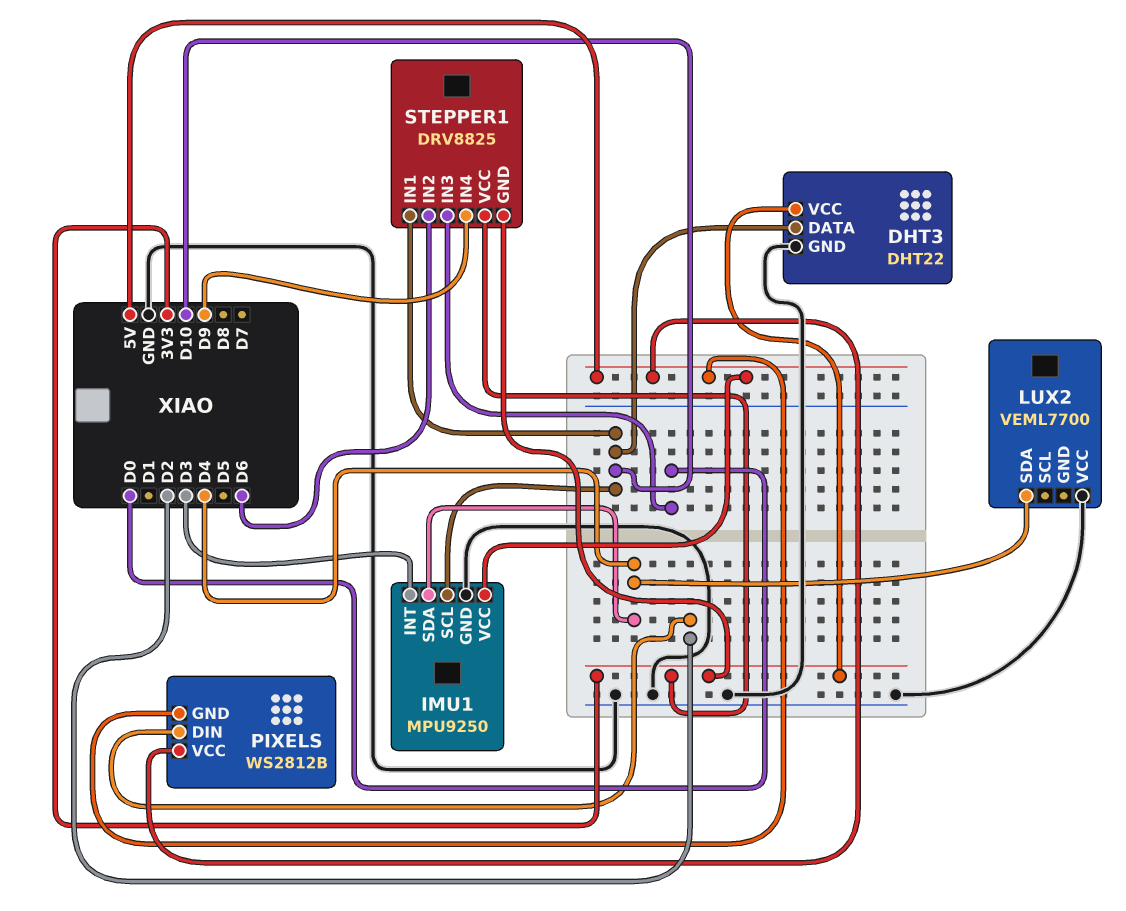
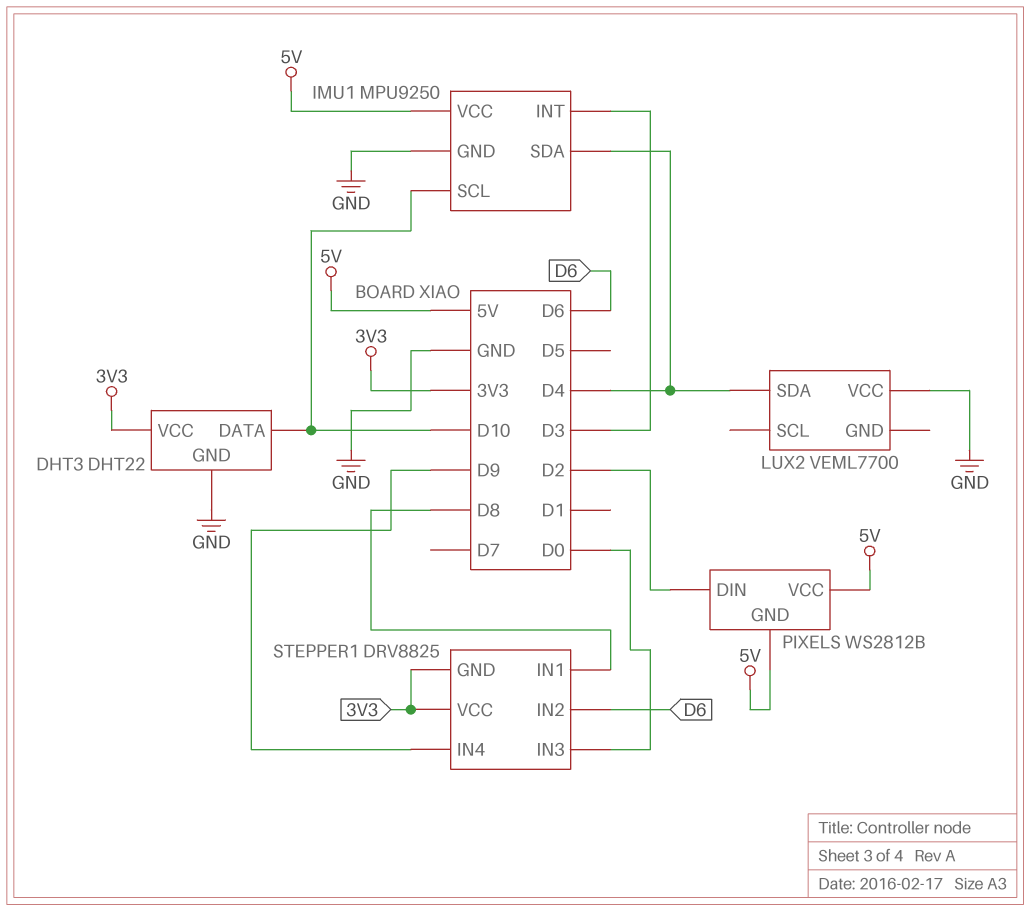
STEPPER1 pin IN1: D10 -> D8

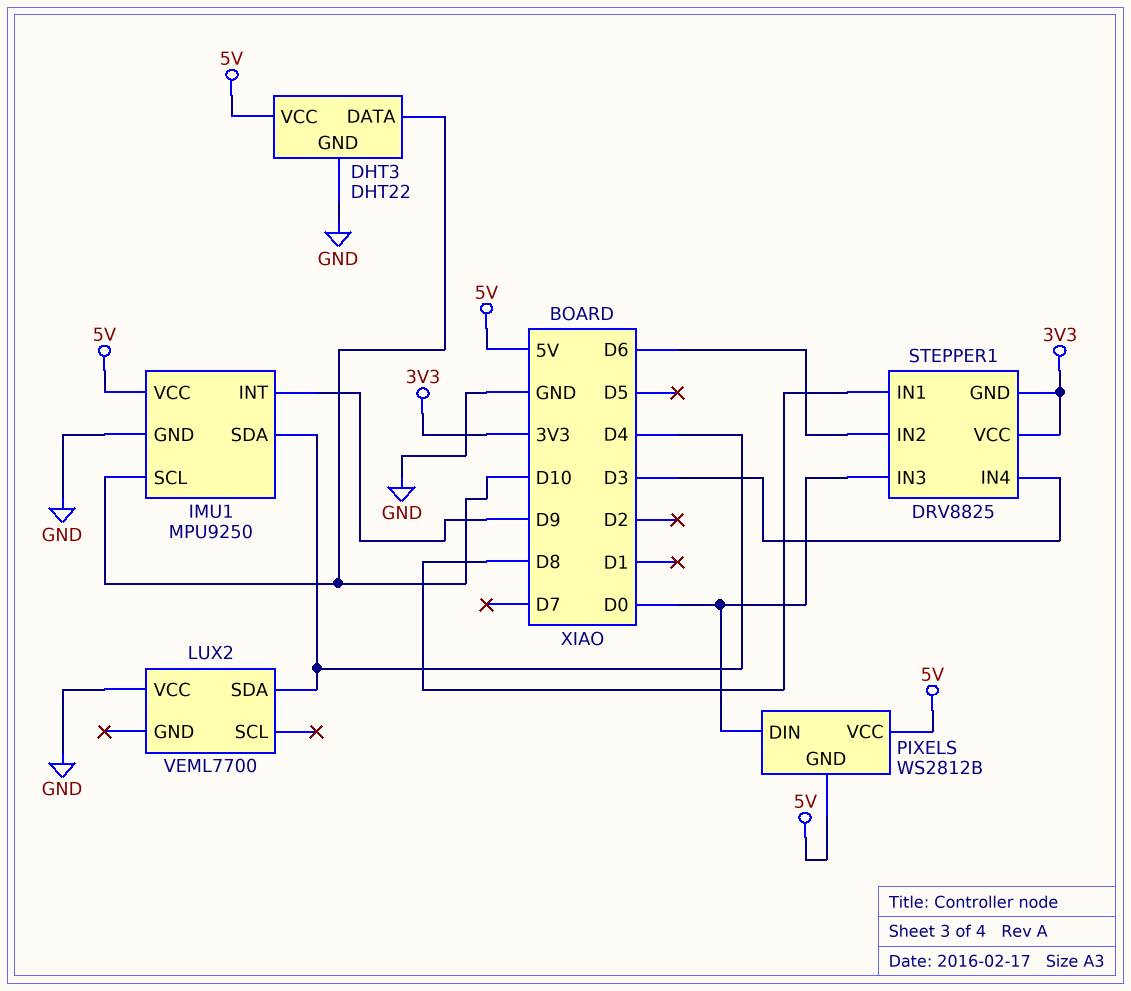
DHT3 pin VCC: 3V3 -> 5V
IMU1 pin INT: D3 -> D9
PIXELS pin DIN: D2 -> D0
STEPPER1 pin IN4: D9 -> D3

